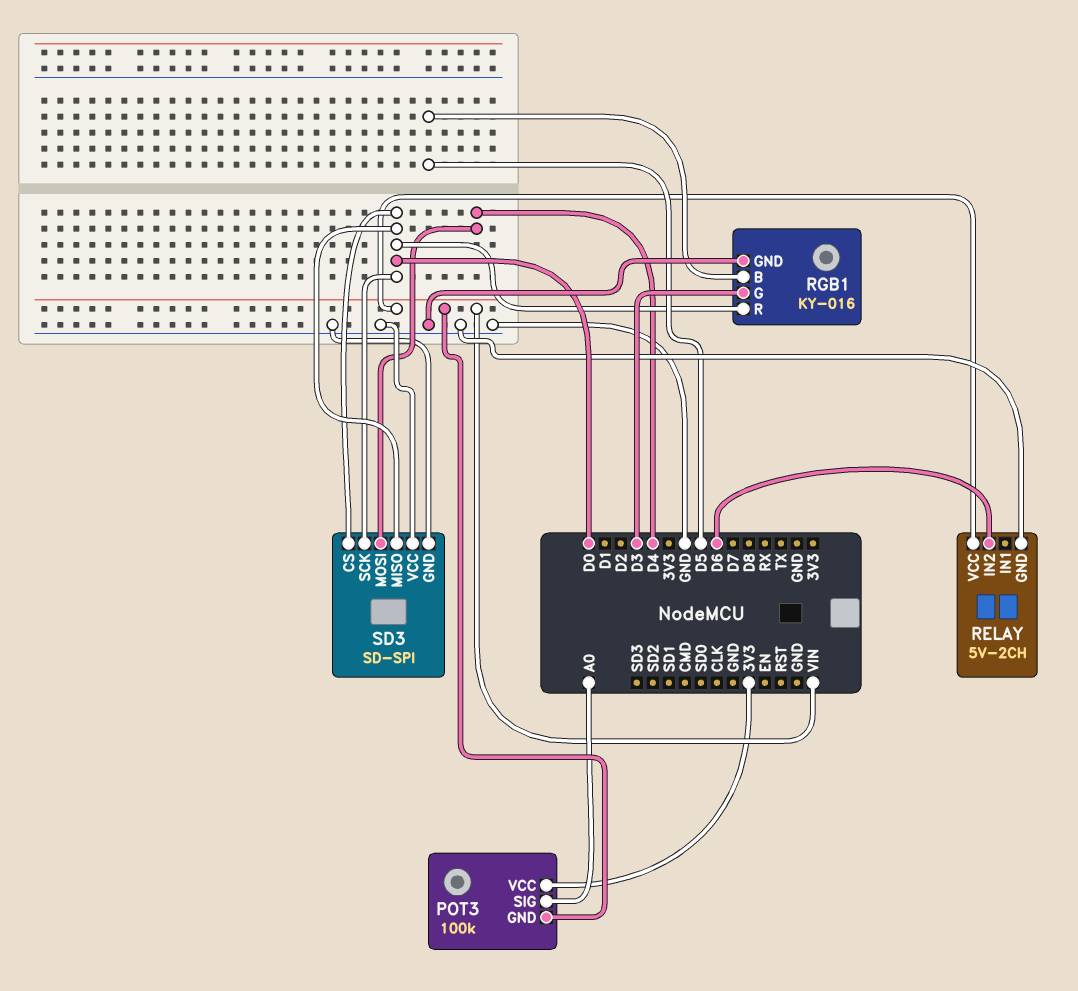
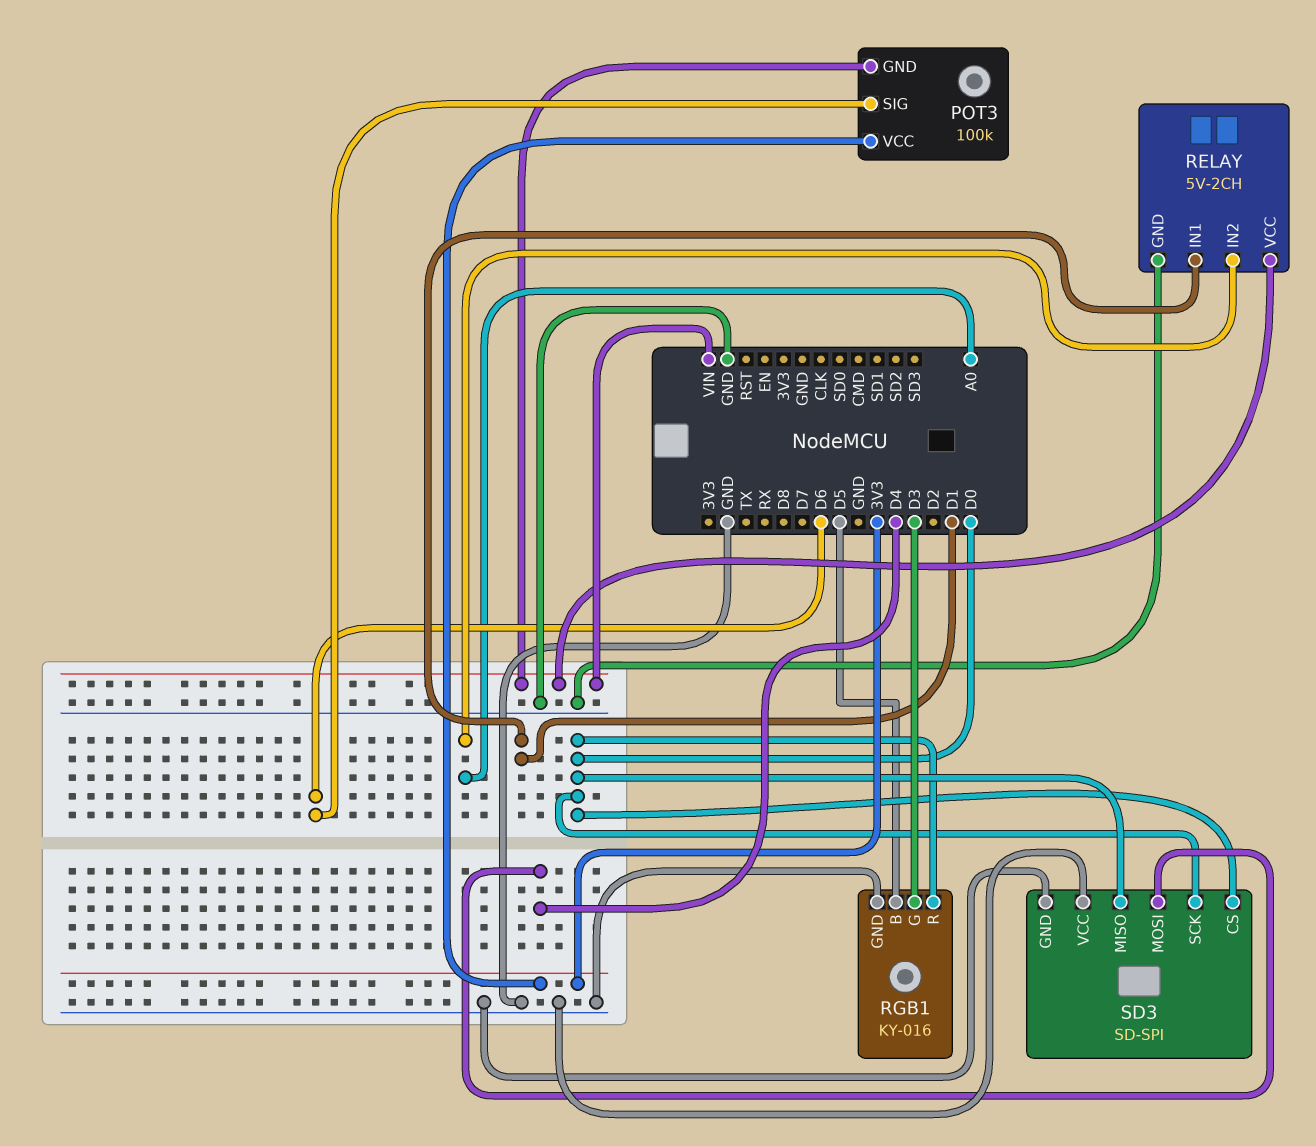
POT3 pin SIG: A0 -> D6
RELAY pin IN1: none -> D1
RELAY pin IN2: D6 -> A0

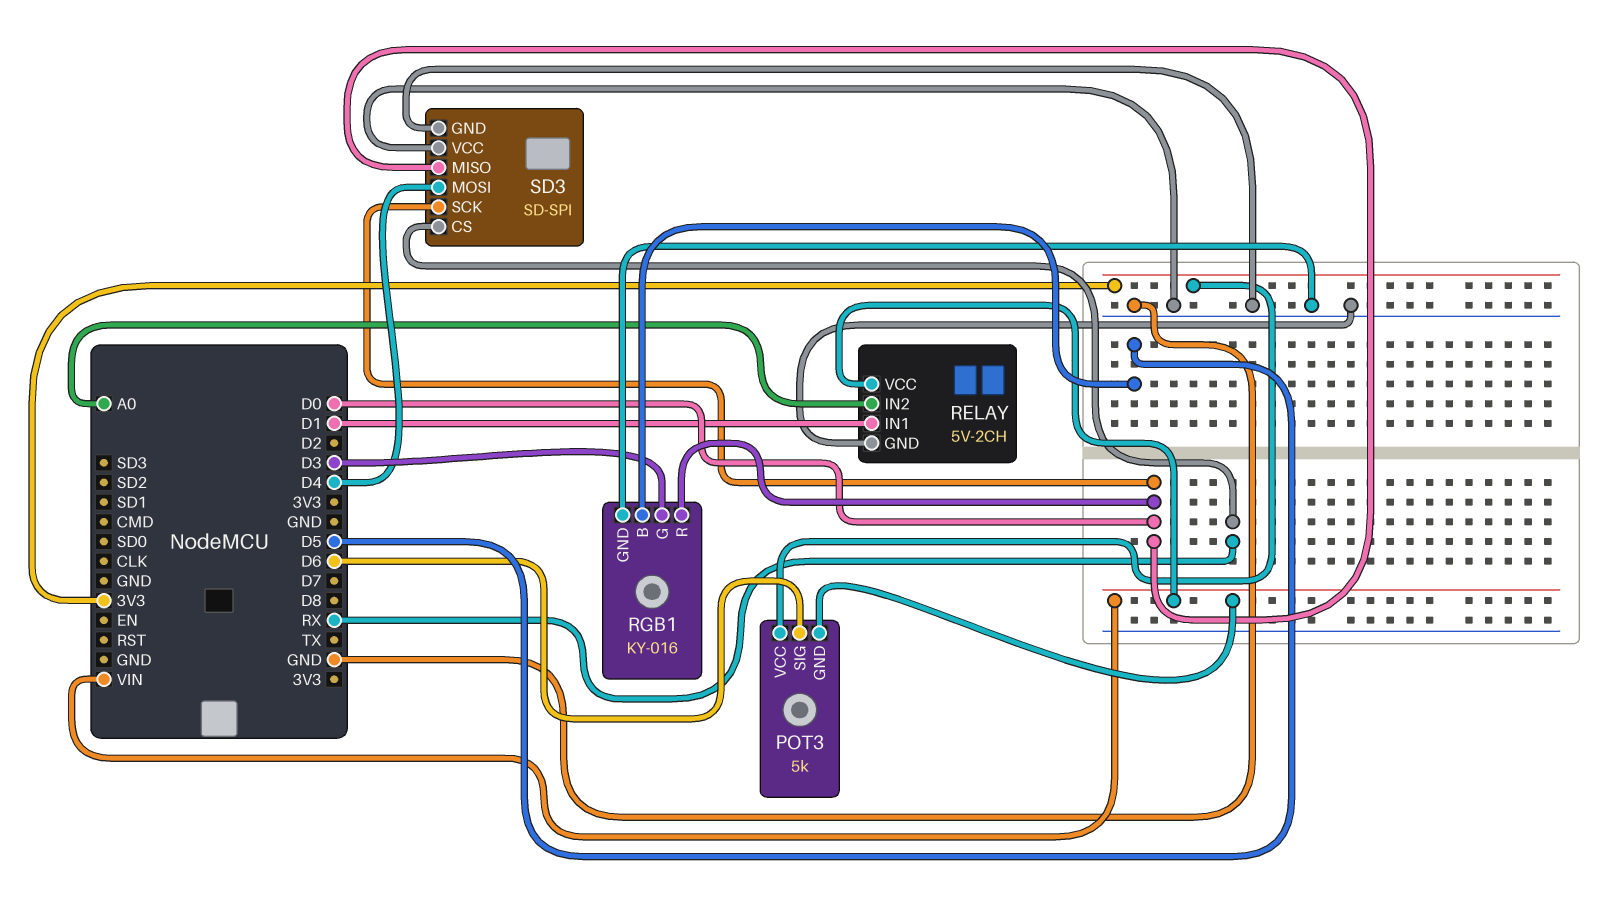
POT3: 100k -> 5k
SD3 pin CS: D0 -> RX

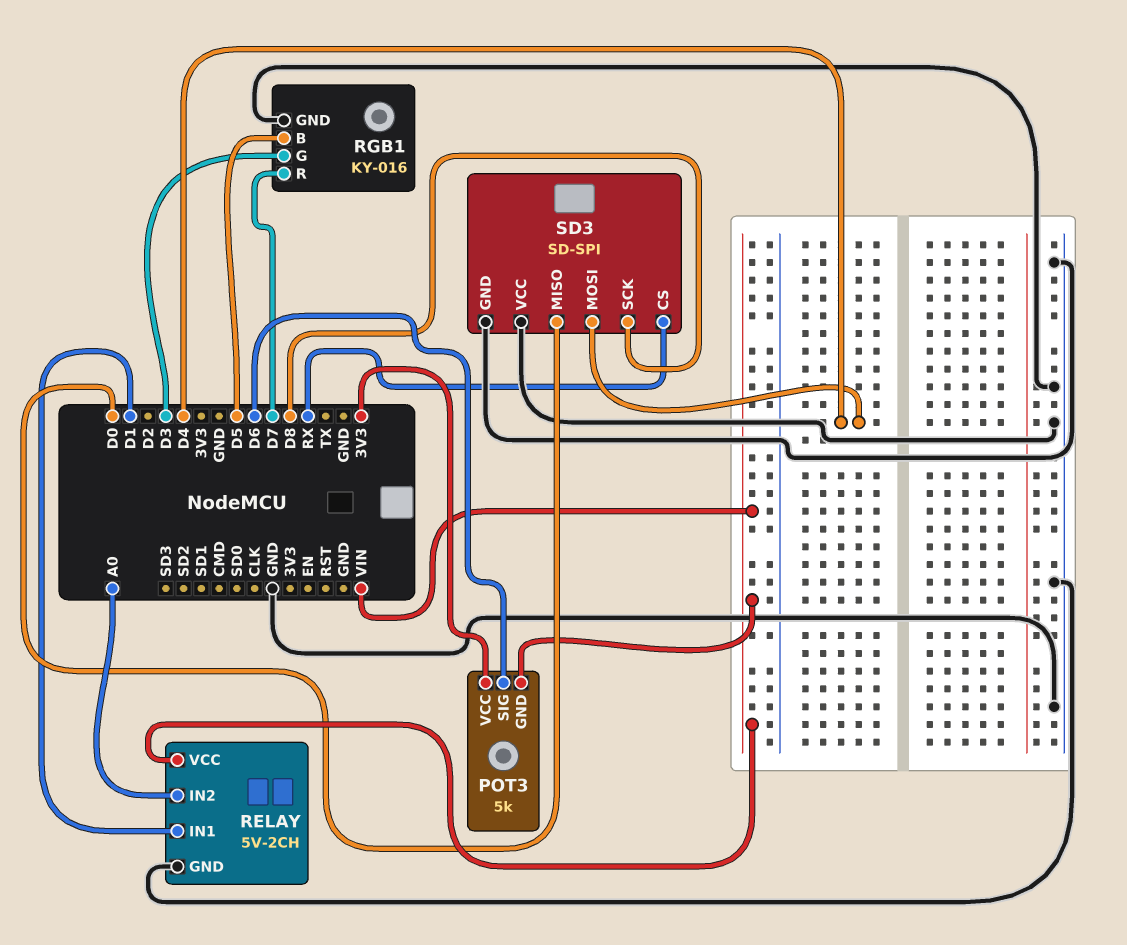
RGB1 pin R: D0 -> D7
SD3 pin SCK: D0 -> D8

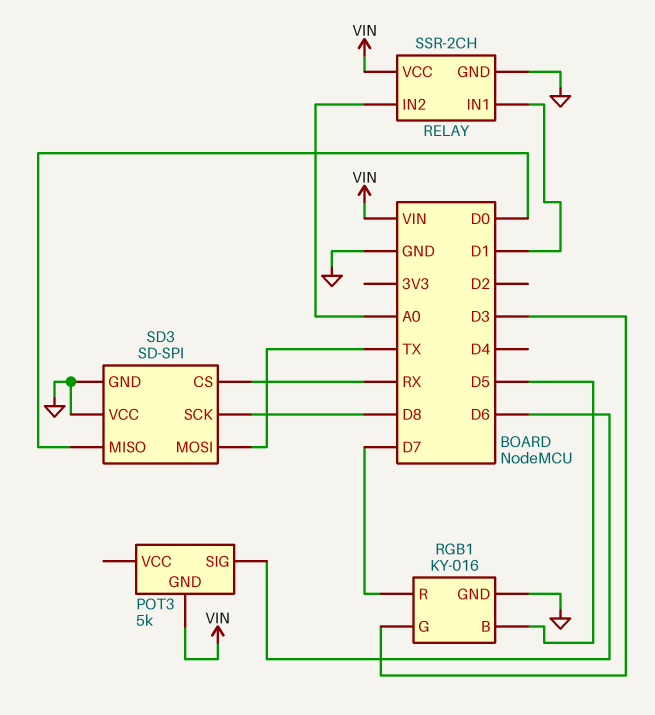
POT3 pin VCC: 3V3 -> none
RELAY: 5V-2CH -> SSR-2CH
SD3 pin MOSI: D4 -> TX

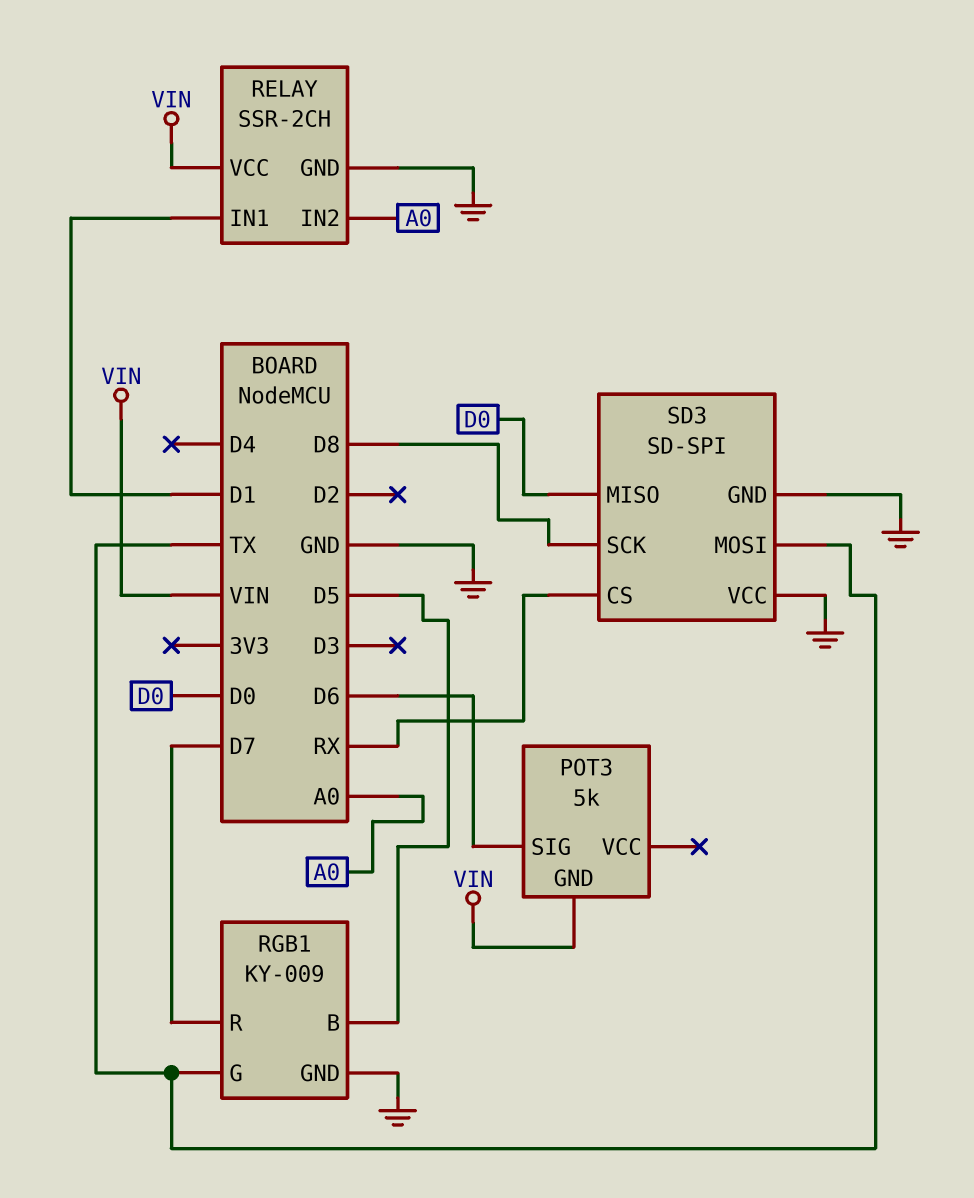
RGB1: KY-016 -> KY-009
RGB1 pin G: D3 -> TX

